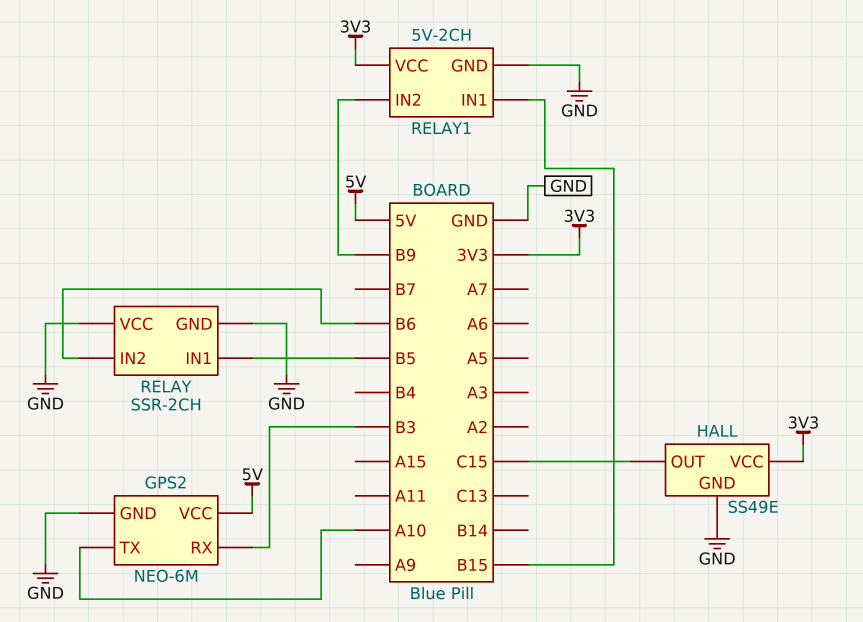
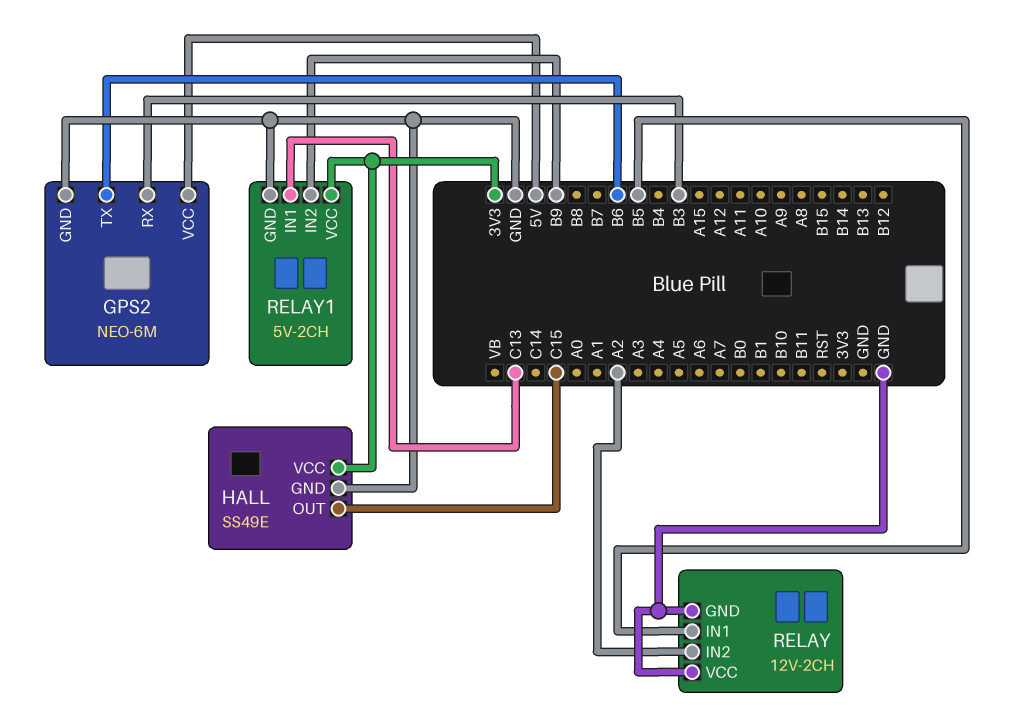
GPS2 pin TX: A10 -> B6
RELAY: SSR-2CH -> 12V-2CH
RELAY pin IN2: B6 -> A2
RELAY1 pin IN1: B15 -> C13

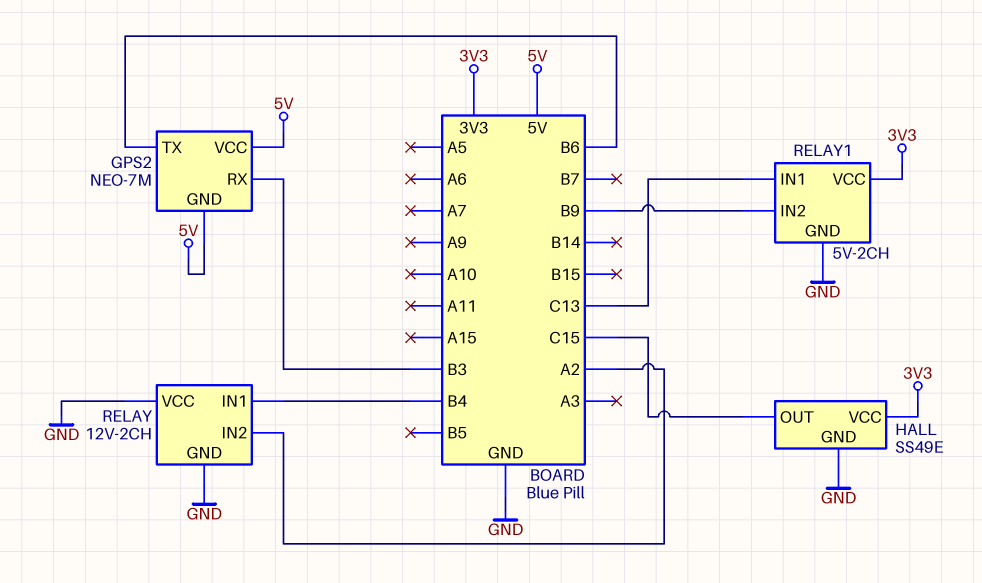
GPS2: NEO-6M -> NEO-7M
GPS2 pin GND: GND -> 5V
RELAY pin IN1: B5 -> B4

